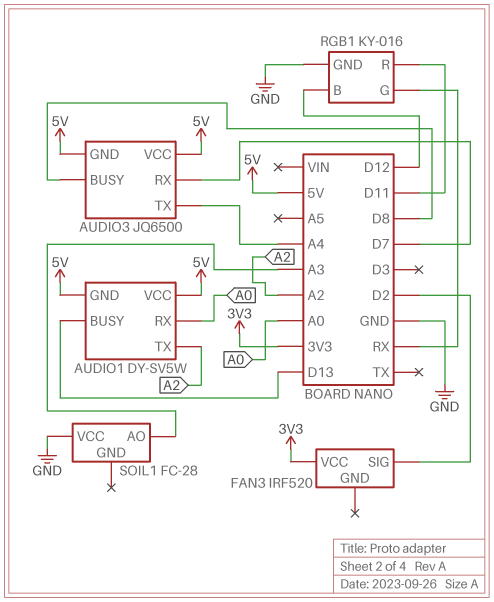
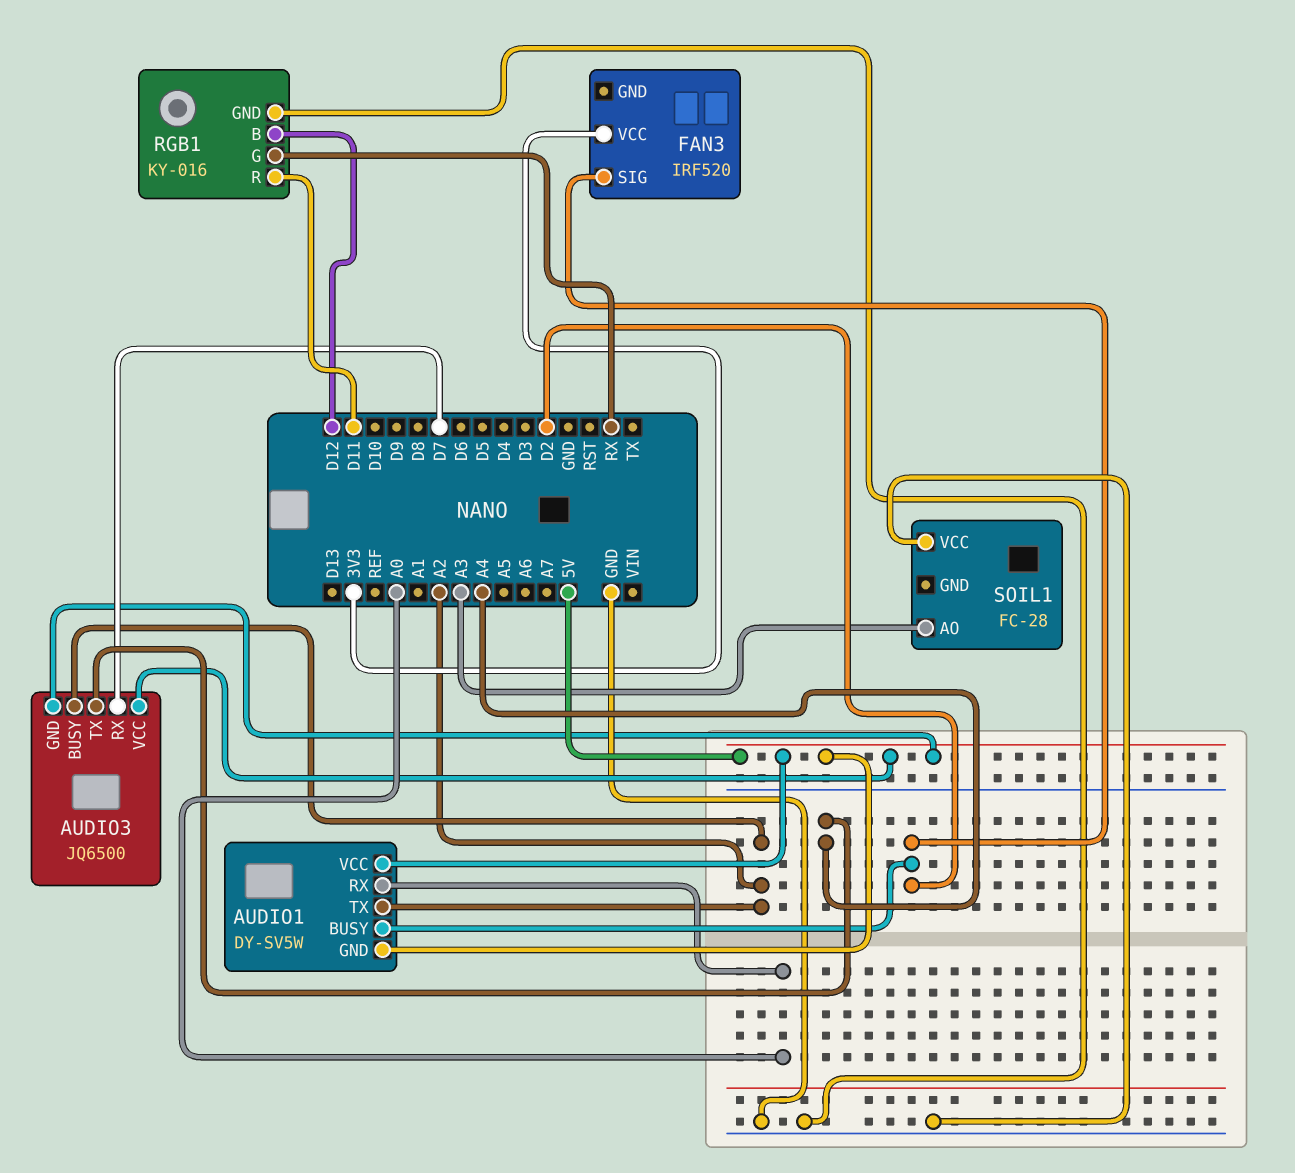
AUDIO1 pin BUSY: D13 -> D2
AUDIO3 pin BUSY: D8 -> A2

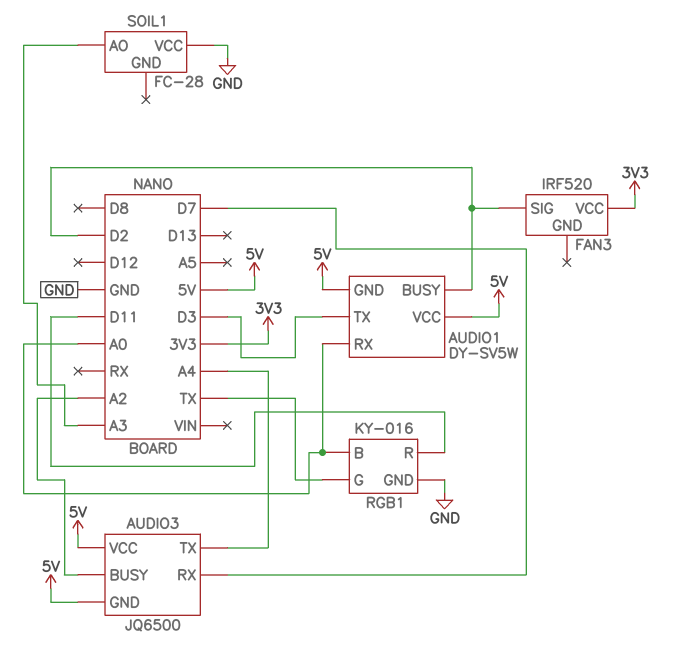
AUDIO1 pin TX: A2 -> D3
RGB1 pin B: D12 -> A0
RGB1 pin G: RX -> TX

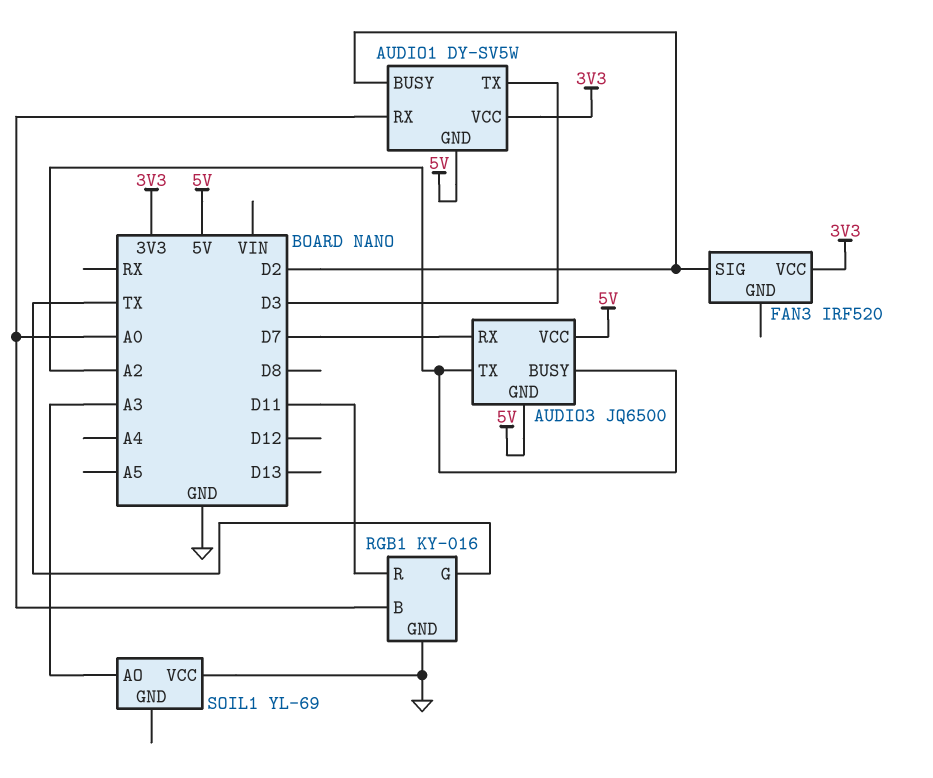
AUDIO1 pin VCC: 5V -> 3V3
AUDIO3 pin TX: A4 -> A2
SOIL1: FC-28 -> YL-69

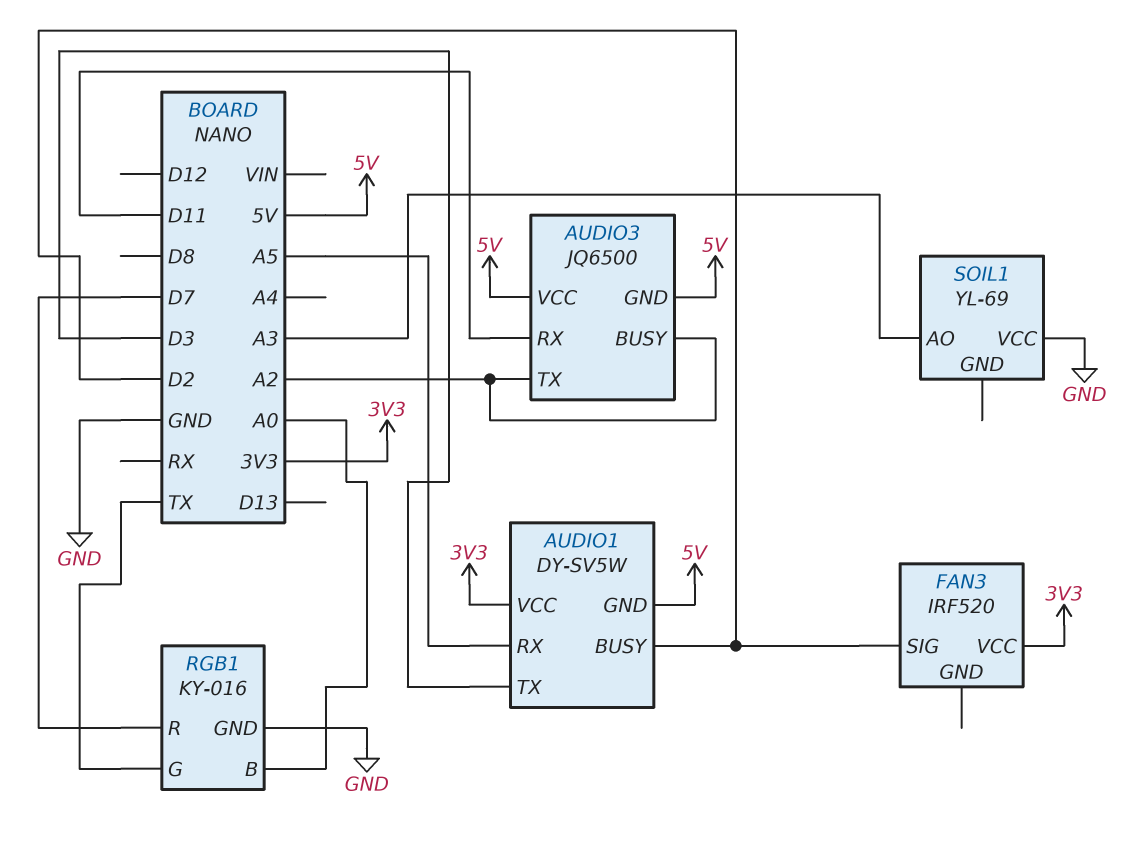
AUDIO1 pin RX: A0 -> A5
AUDIO3 pin RX: D7 -> D11
RGB1 pin R: D11 -> D7

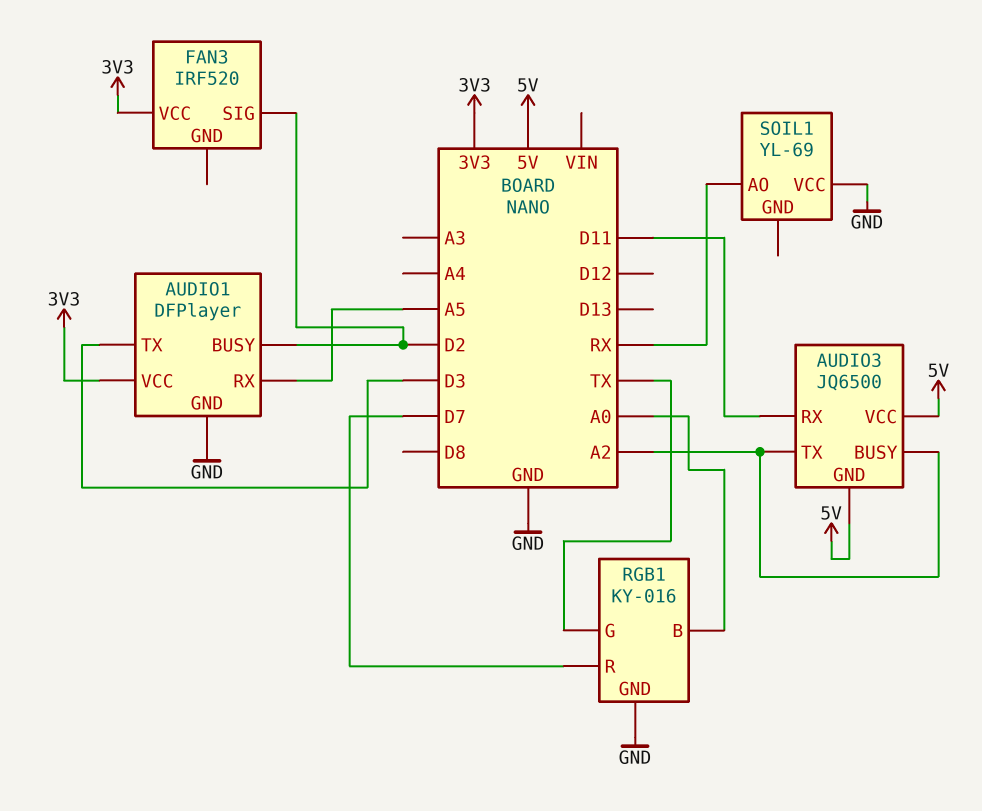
AUDIO1: DY-SV5W -> DFPlayer
AUDIO1 pin GND: 5V -> GND
SOIL1 pin AO: A3 -> RX

